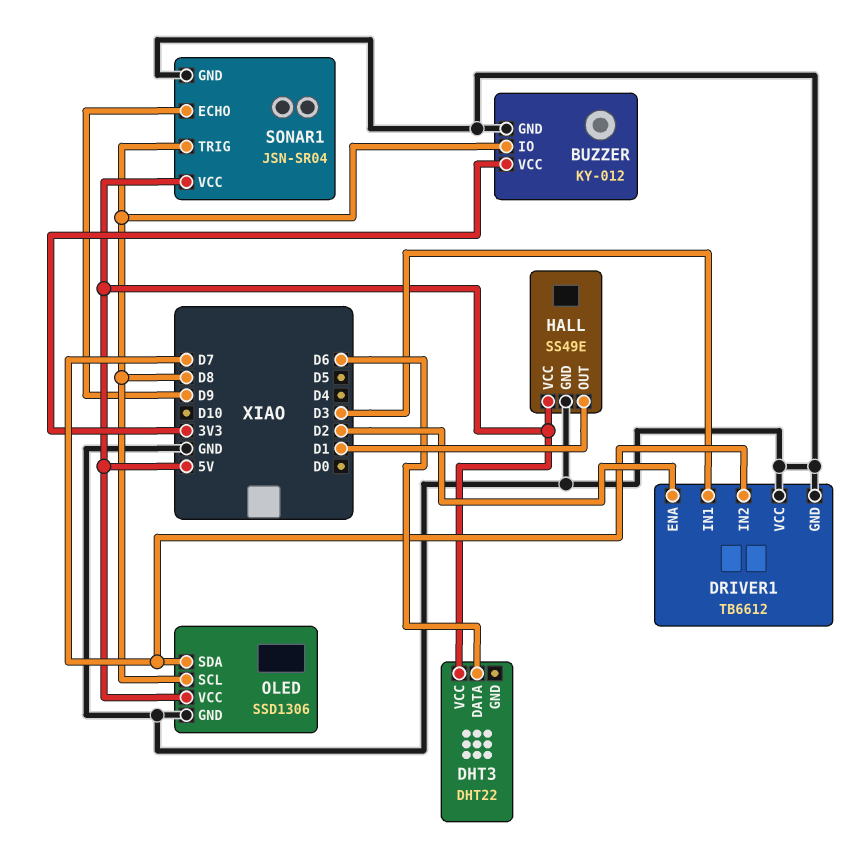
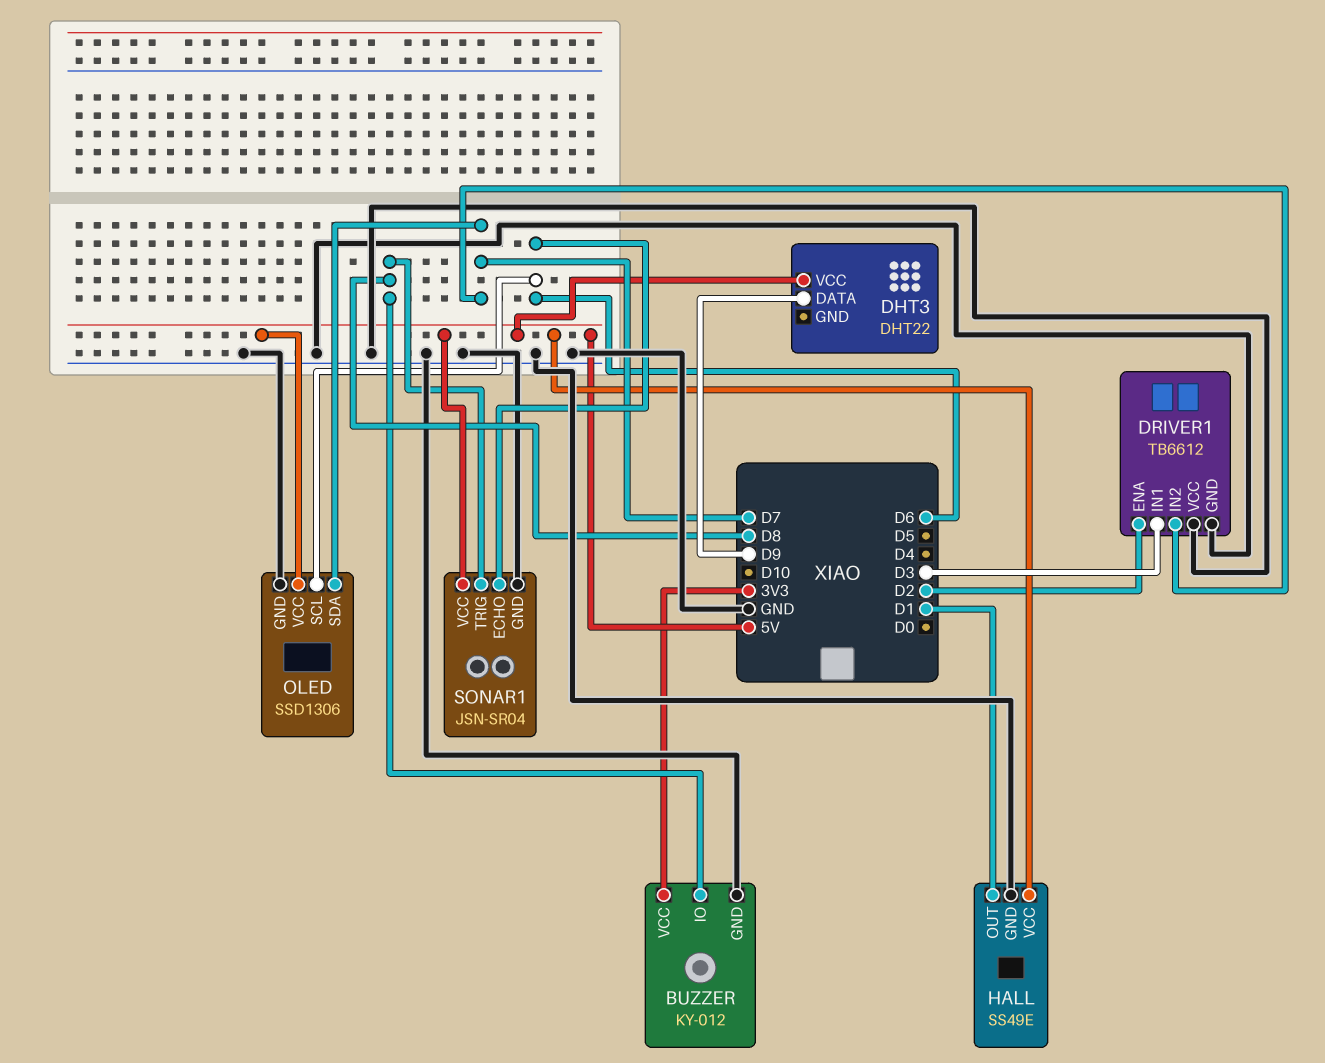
DHT3 pin DATA: D6 -> D9
OLED pin SCL: D8 -> D6
SONAR1 pin ECHO: D9 -> D6

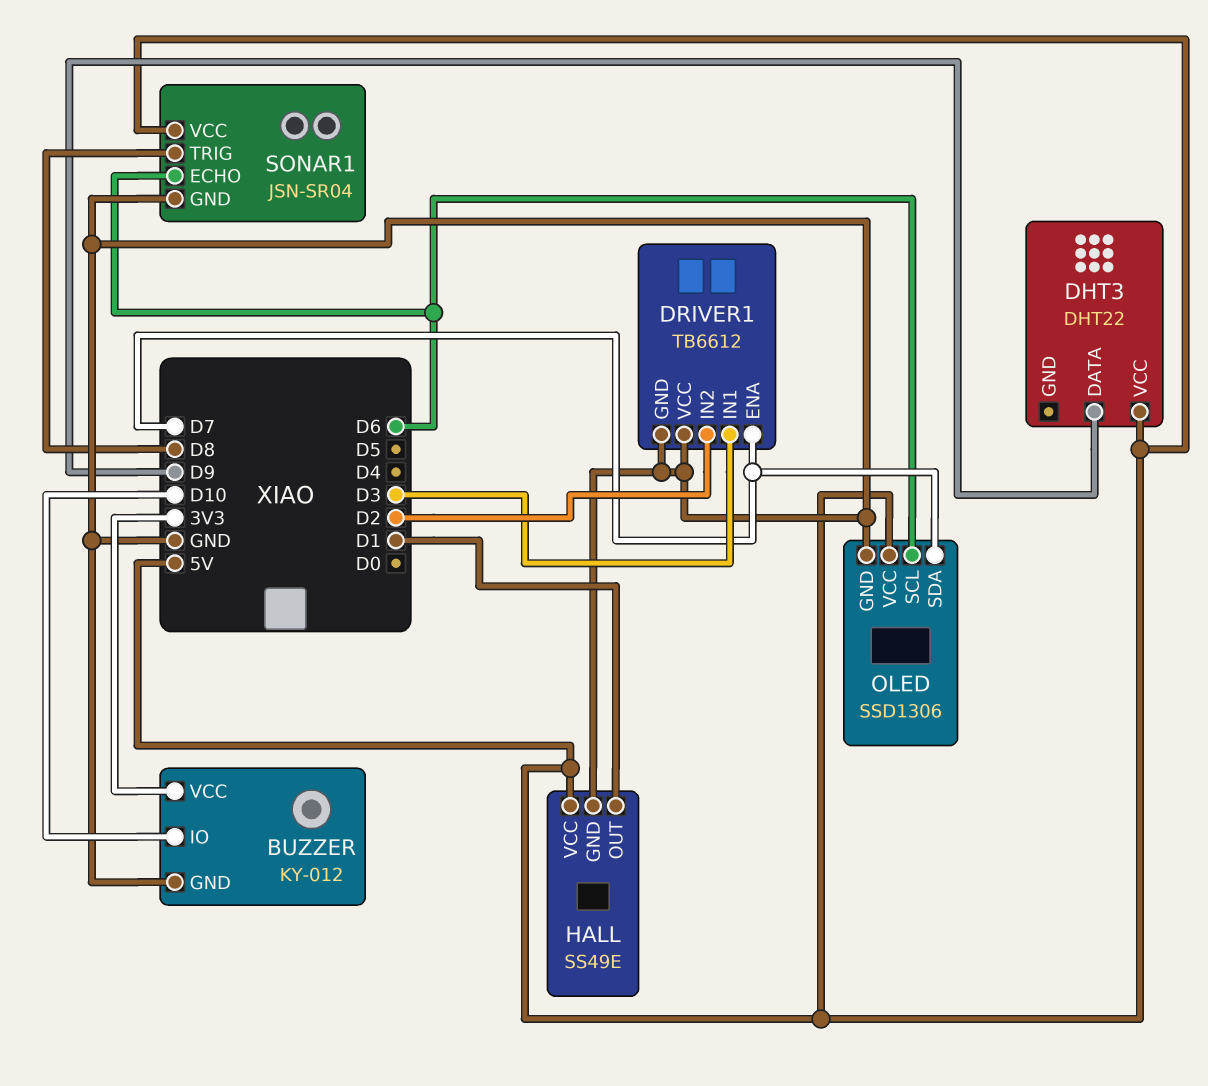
BUZZER pin IO: D8 -> D10
DRIVER1 pin ENA: D2 -> D7
DRIVER1 pin IN2: D7 -> D2

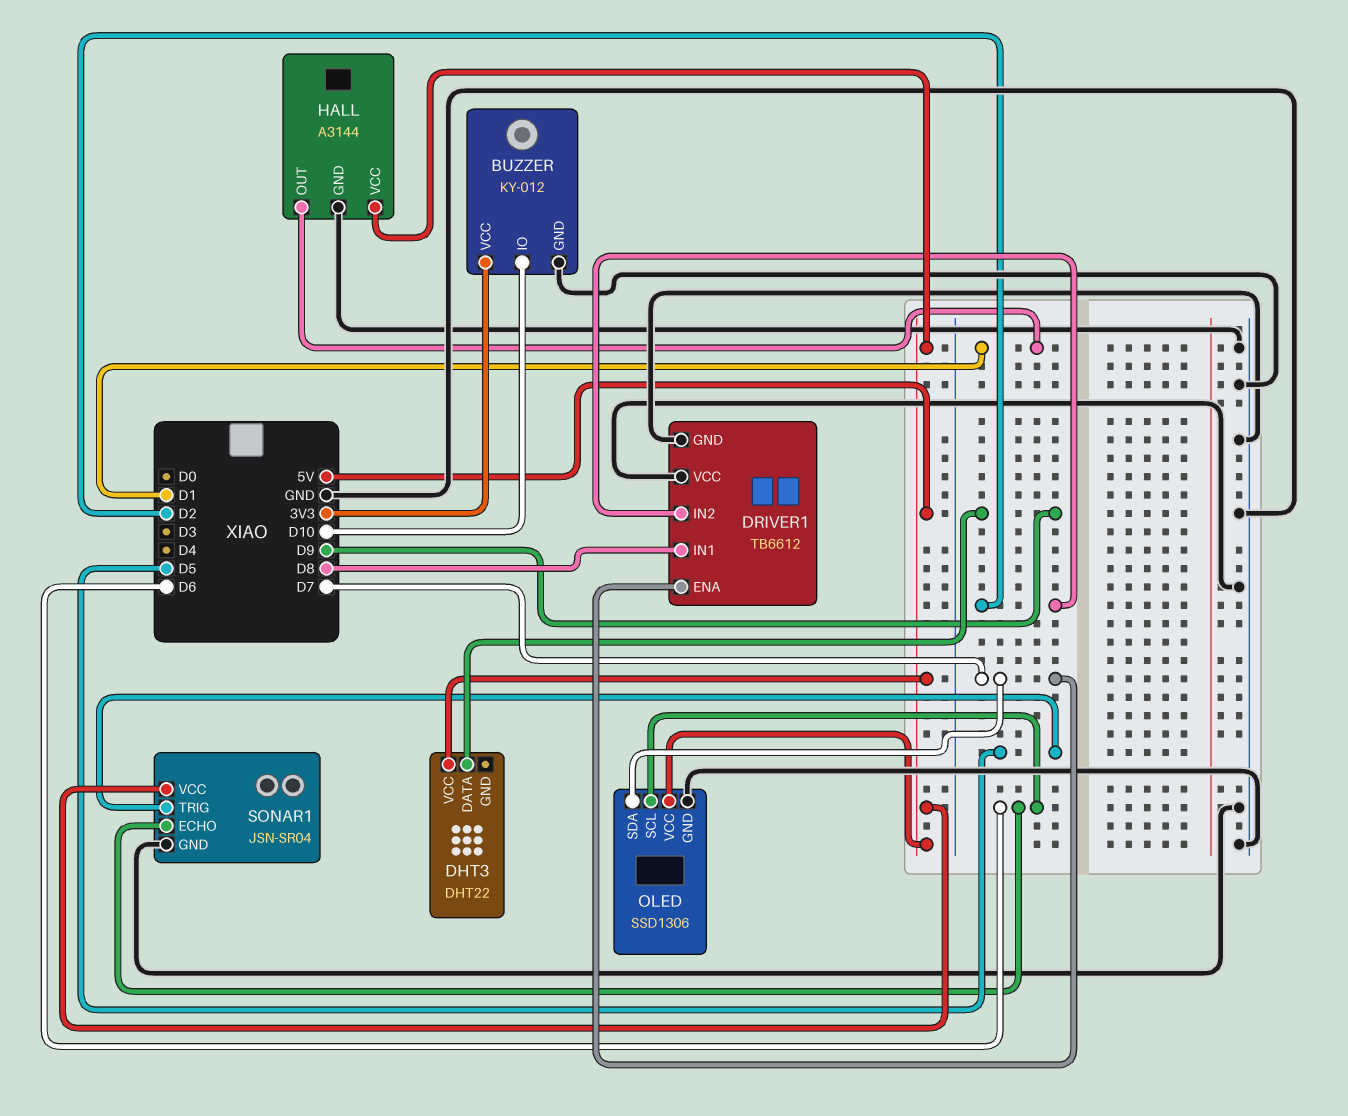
DRIVER1 pin IN1: D3 -> D8
HALL: SS49E -> A3144
SONAR1 pin TRIG: D8 -> D5

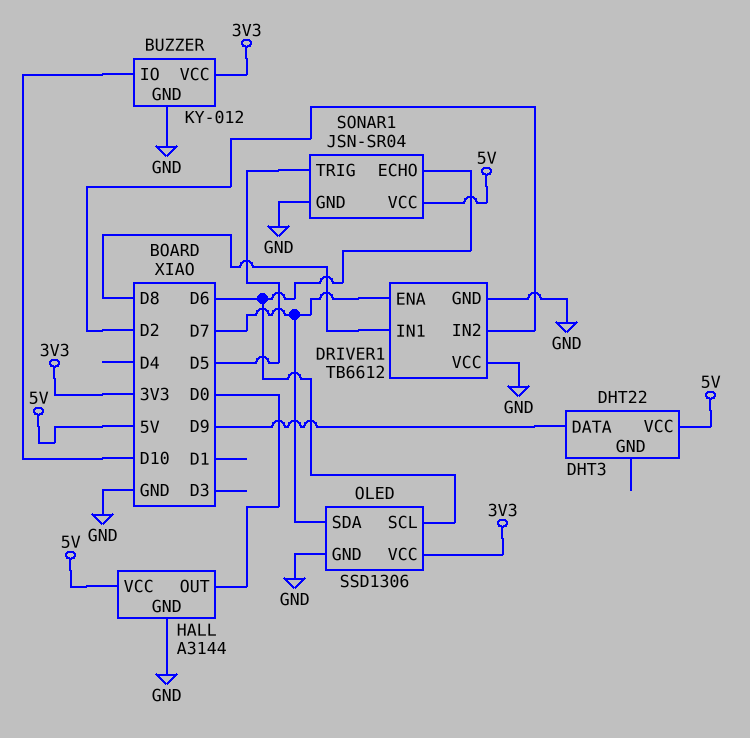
HALL pin OUT: D1 -> D0
OLED pin VCC: 5V -> 3V3

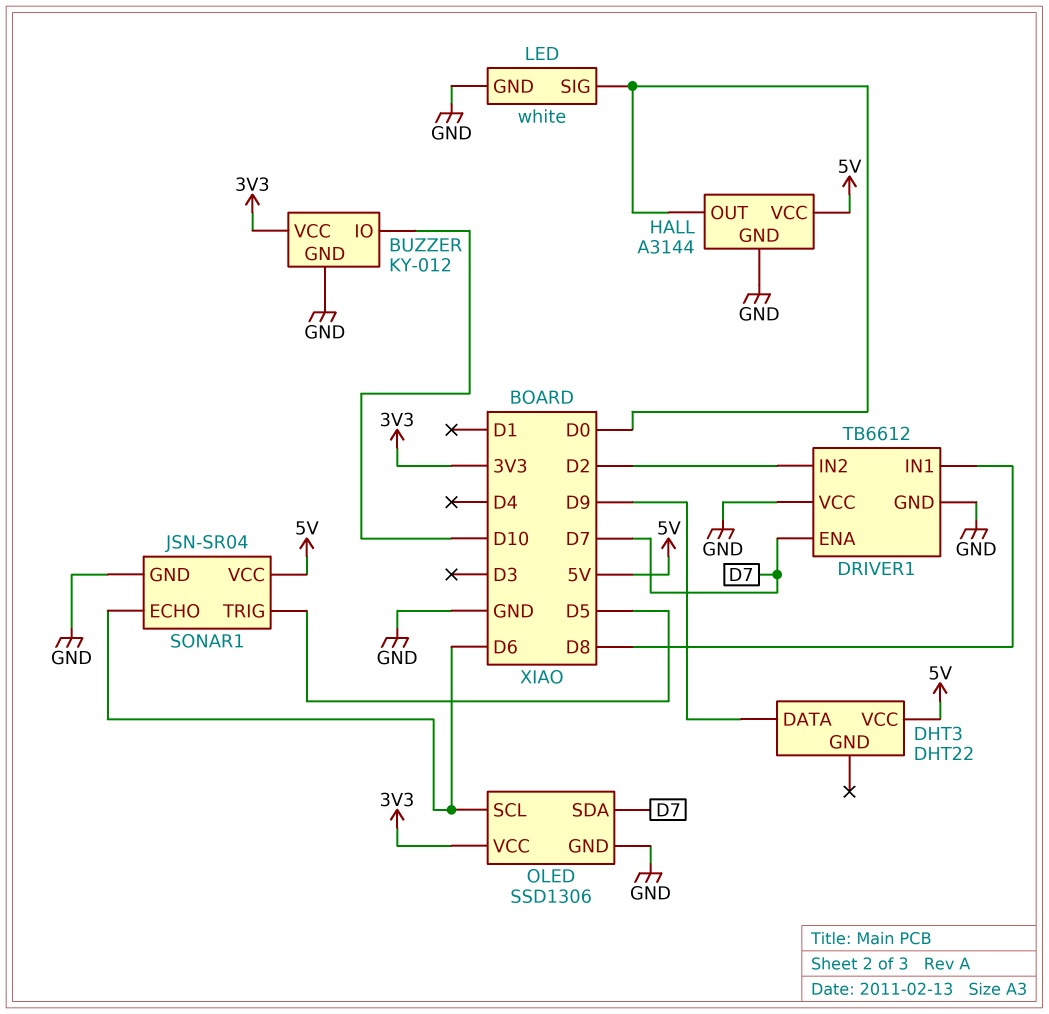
LED: none -> white
LED pin GND: none -> GND
LED pin SIG: none -> D0

